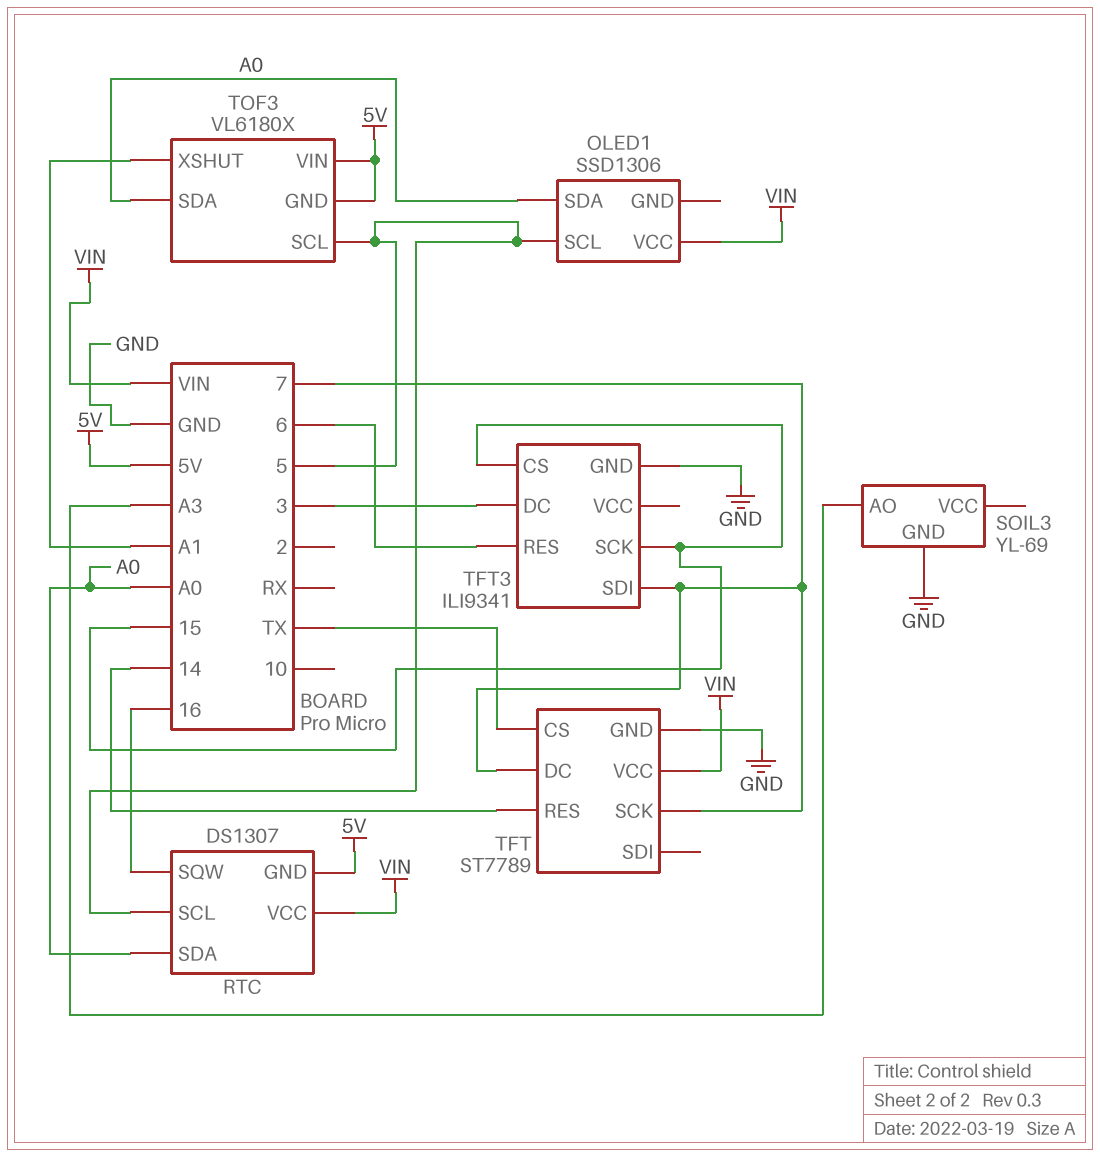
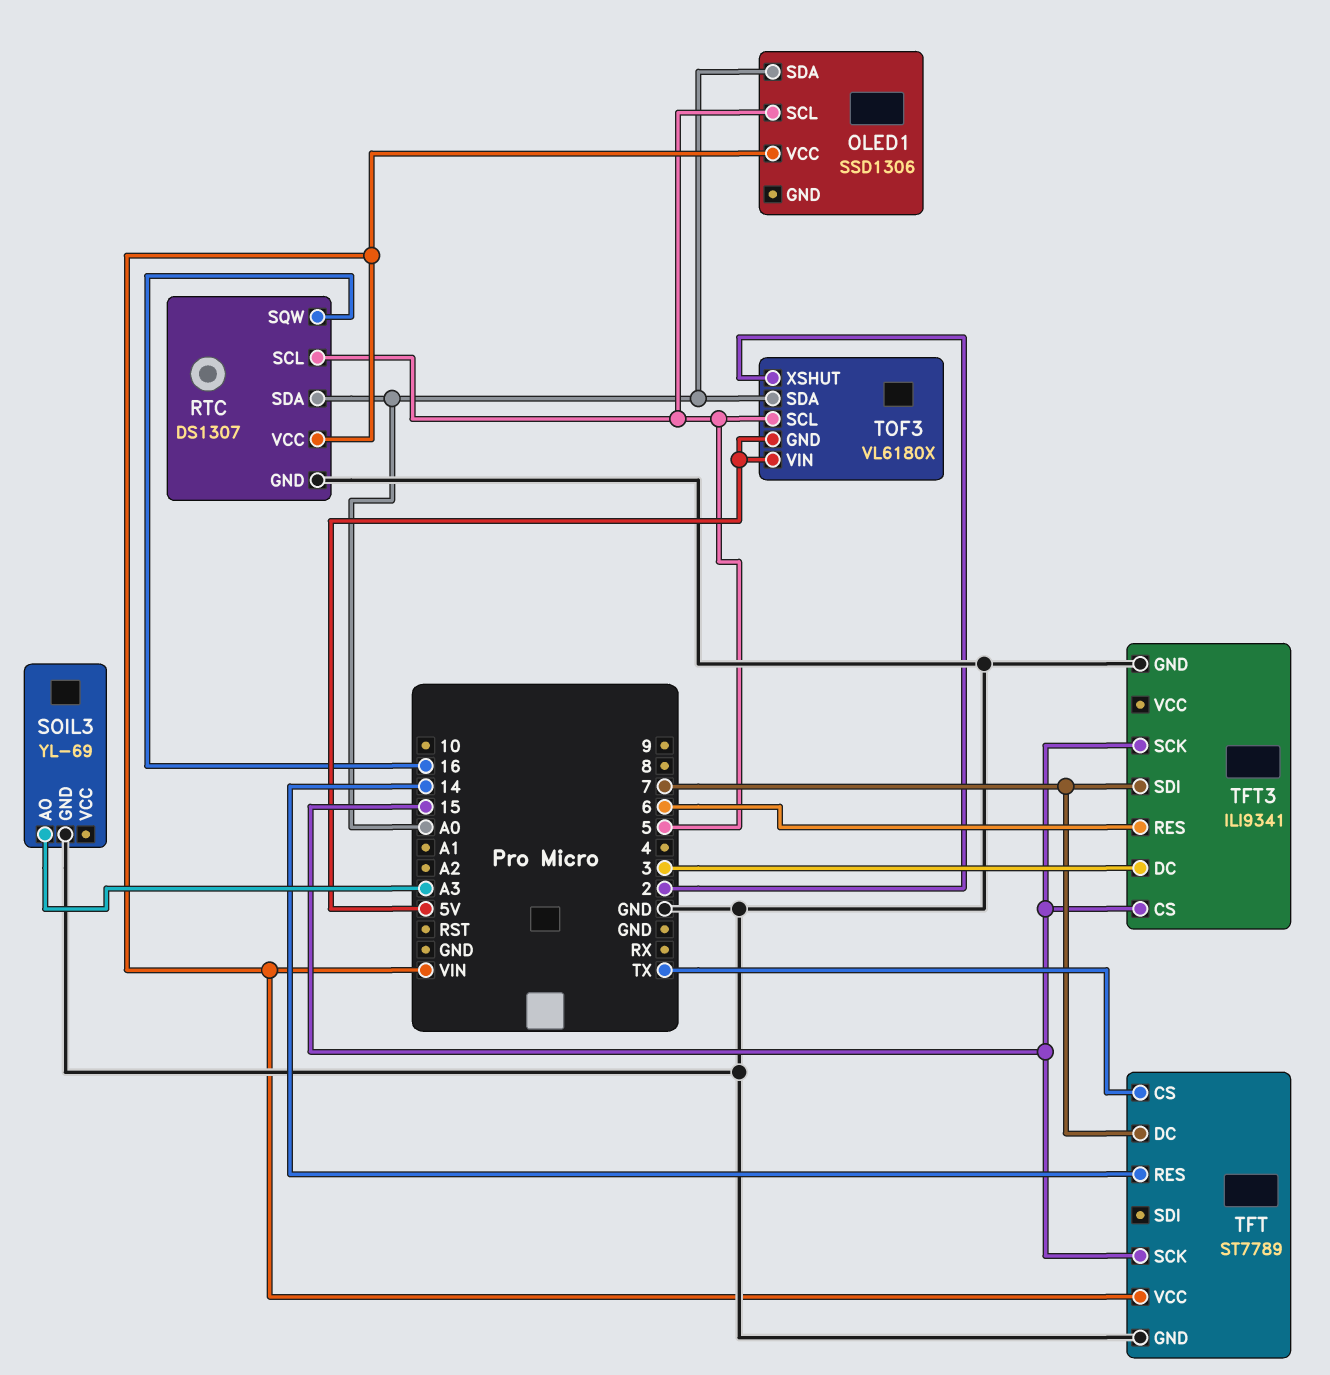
RTC pin GND: 5V -> GND
TFT pin SCK: 7 -> 15
TOF3 pin XSHUT: A1 -> 2

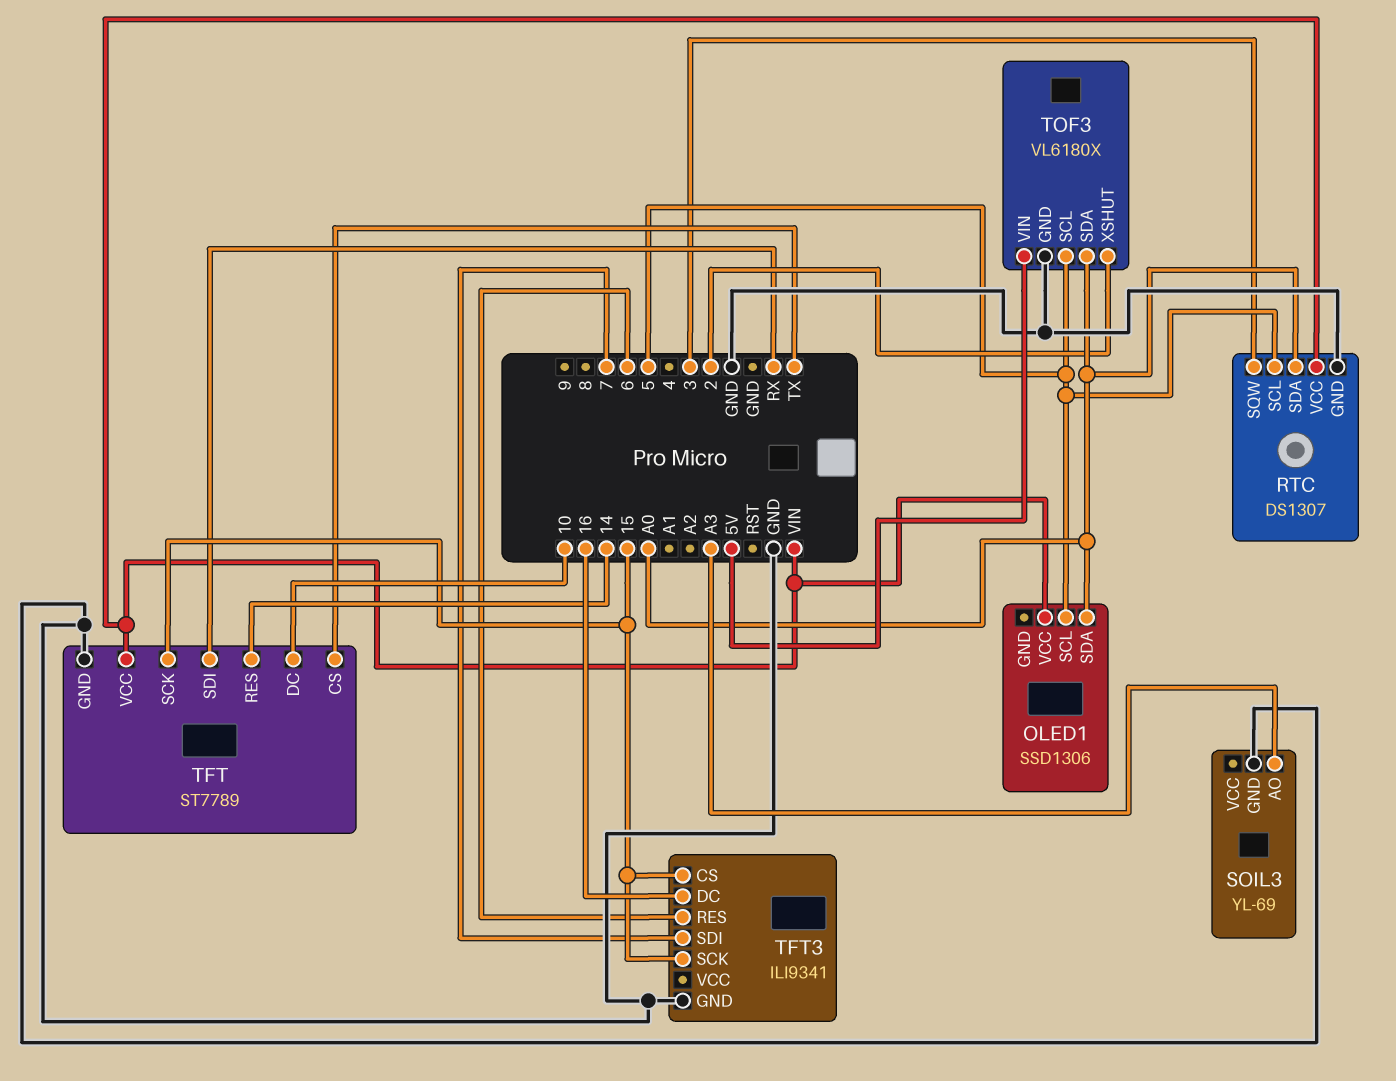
RTC pin SQW: 16 -> 3
TFT pin DC: 7 -> 10
TFT pin SDI: none -> RX
TFT3 pin DC: 3 -> 16
TOF3 pin GND: 5V -> GND

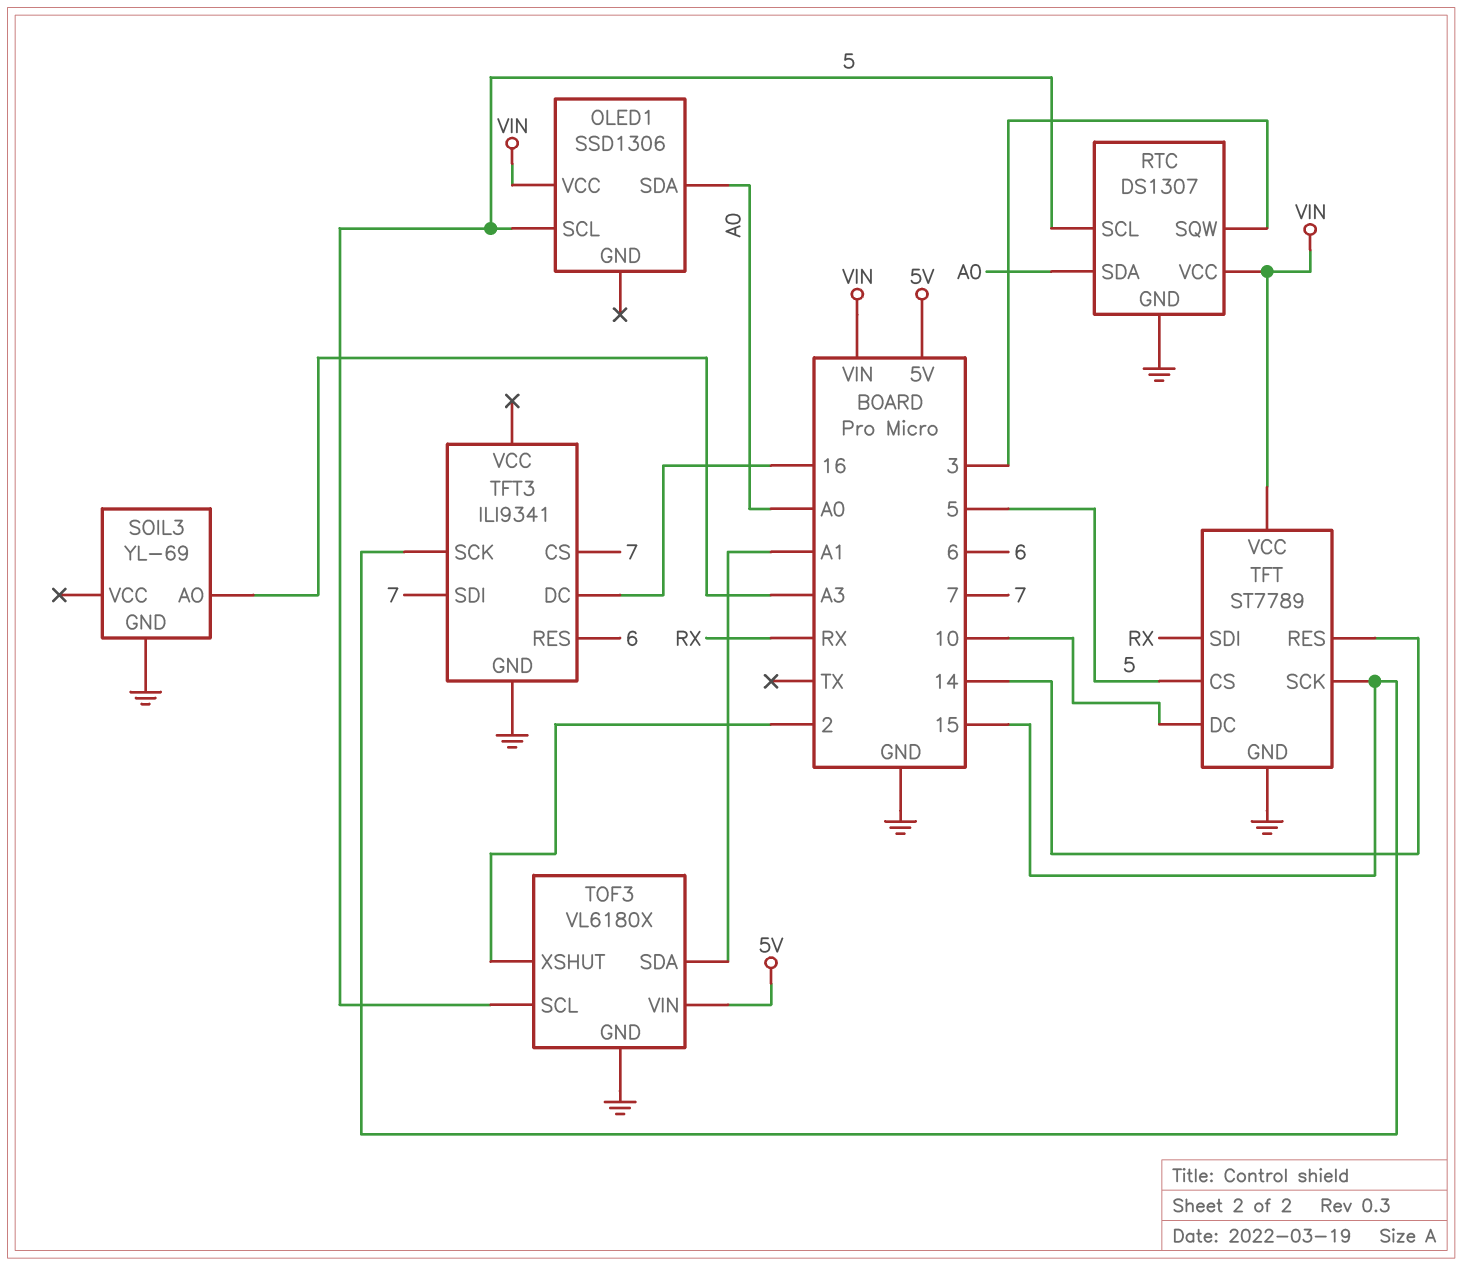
TFT pin CS: TX -> 5
TFT3 pin CS: 15 -> 7
TOF3 pin SDA: A0 -> A1

